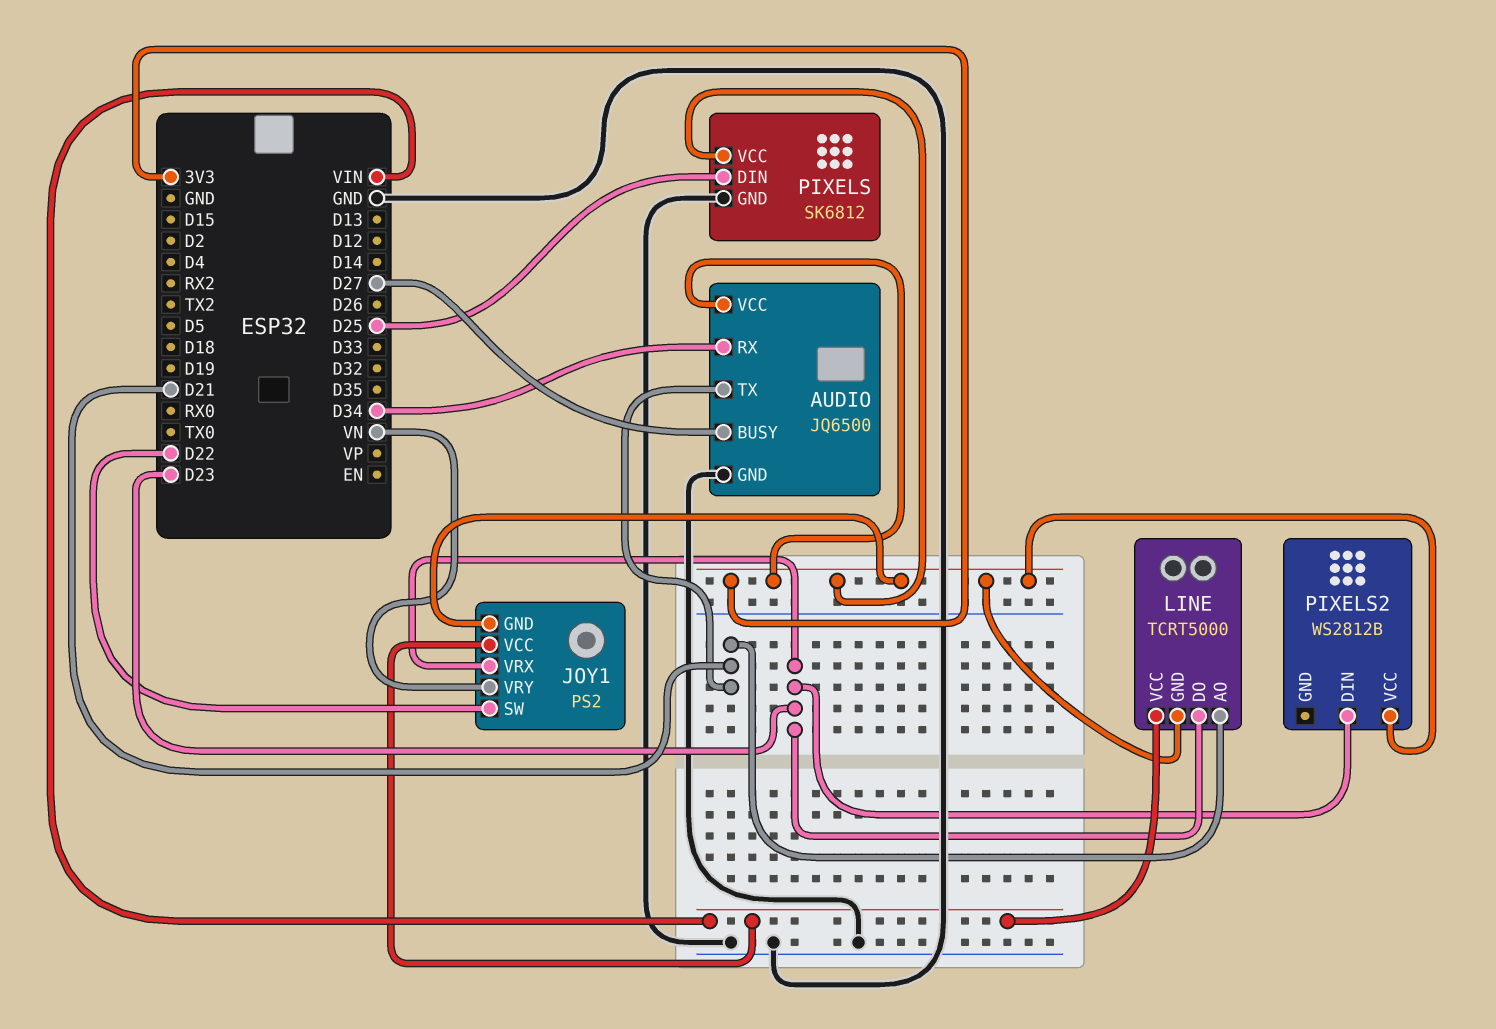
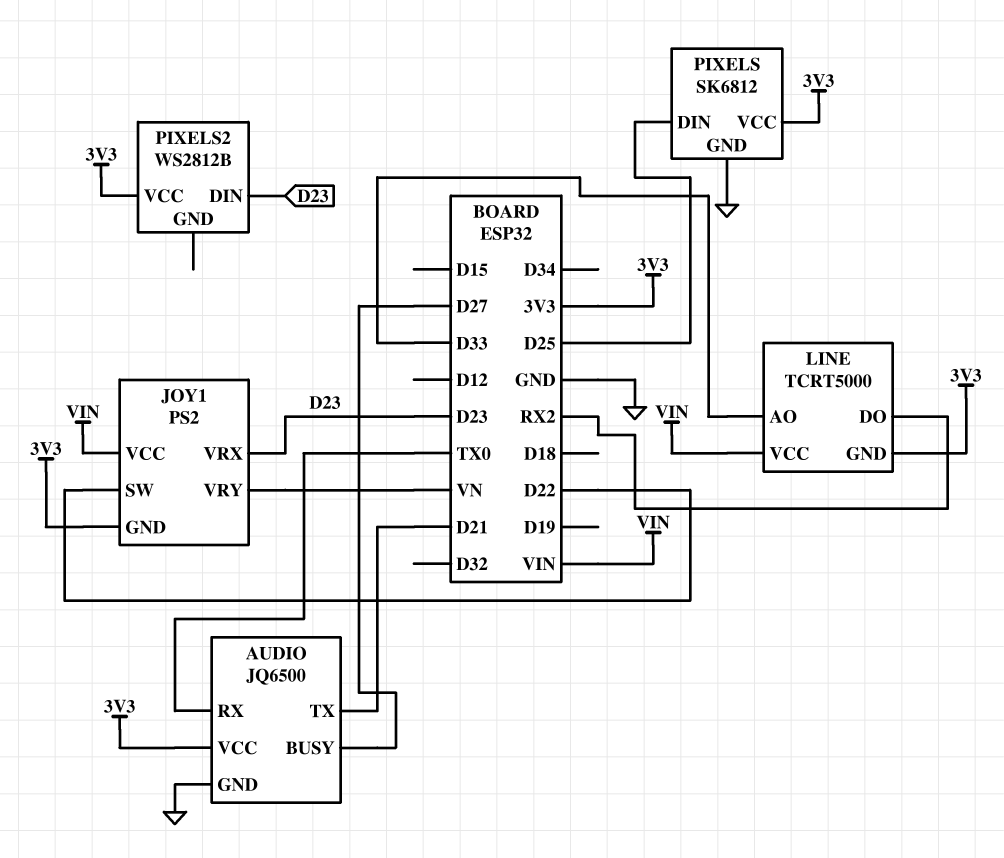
AUDIO pin RX: D34 -> TX0
LINE pin AO: D21 -> D33
LINE pin DO: D23 -> RX2

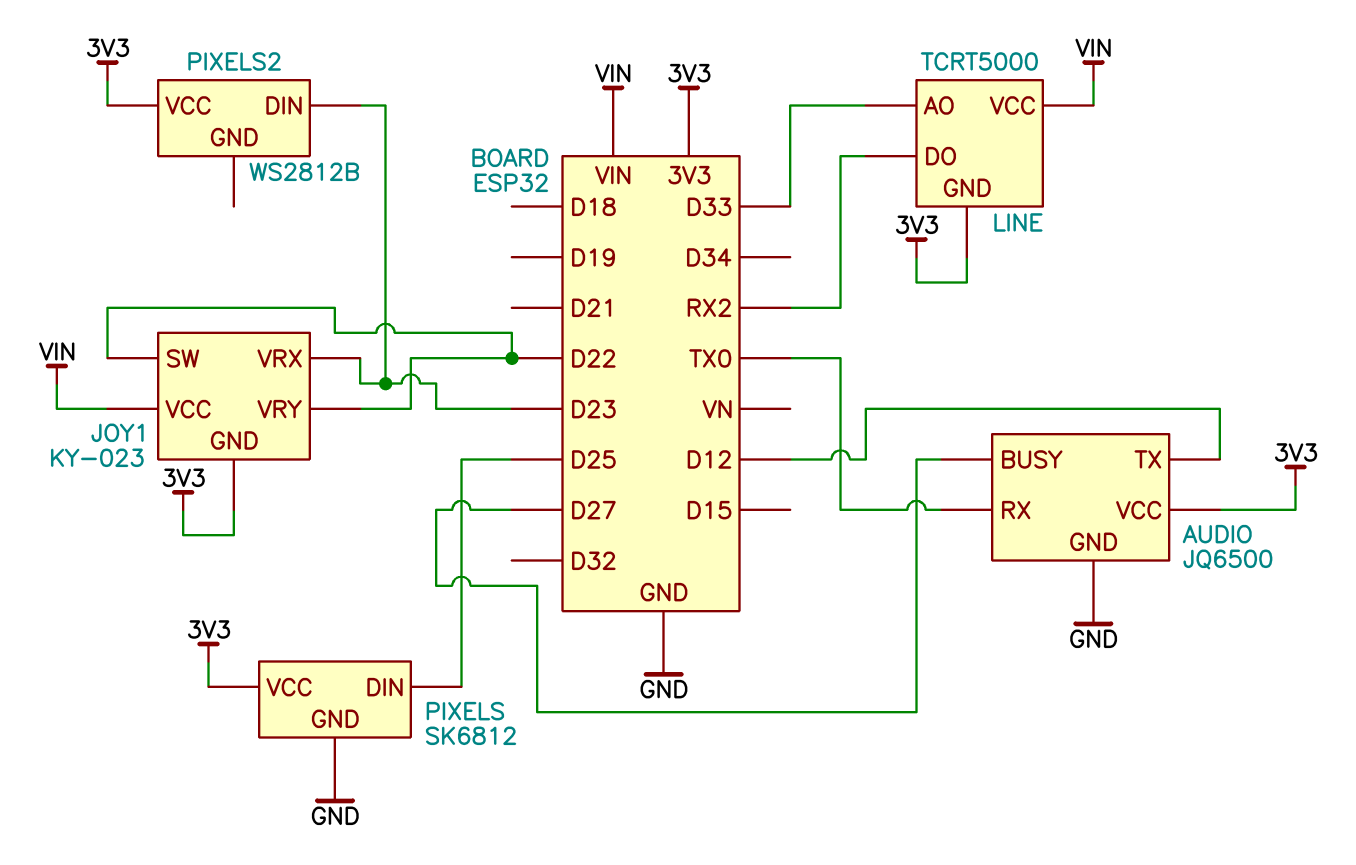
AUDIO pin TX: D21 -> D12
JOY1: PS2 -> KY-023
JOY1 pin VRY: VN -> D22

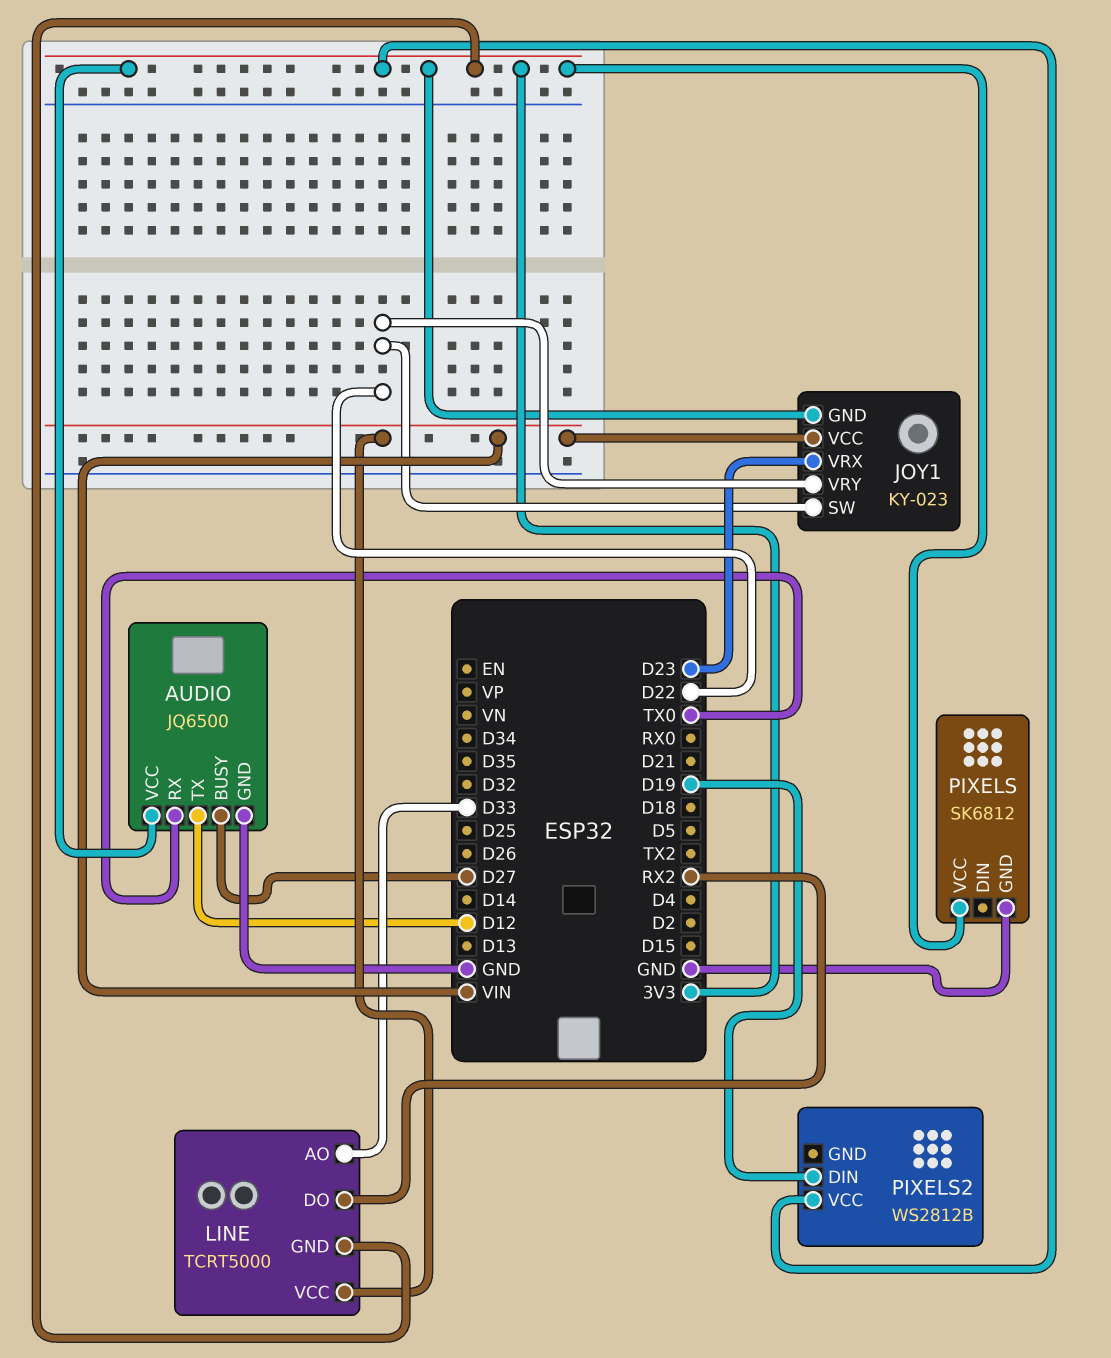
PIXELS pin DIN: D25 -> none
PIXELS2 pin DIN: D23 -> D19

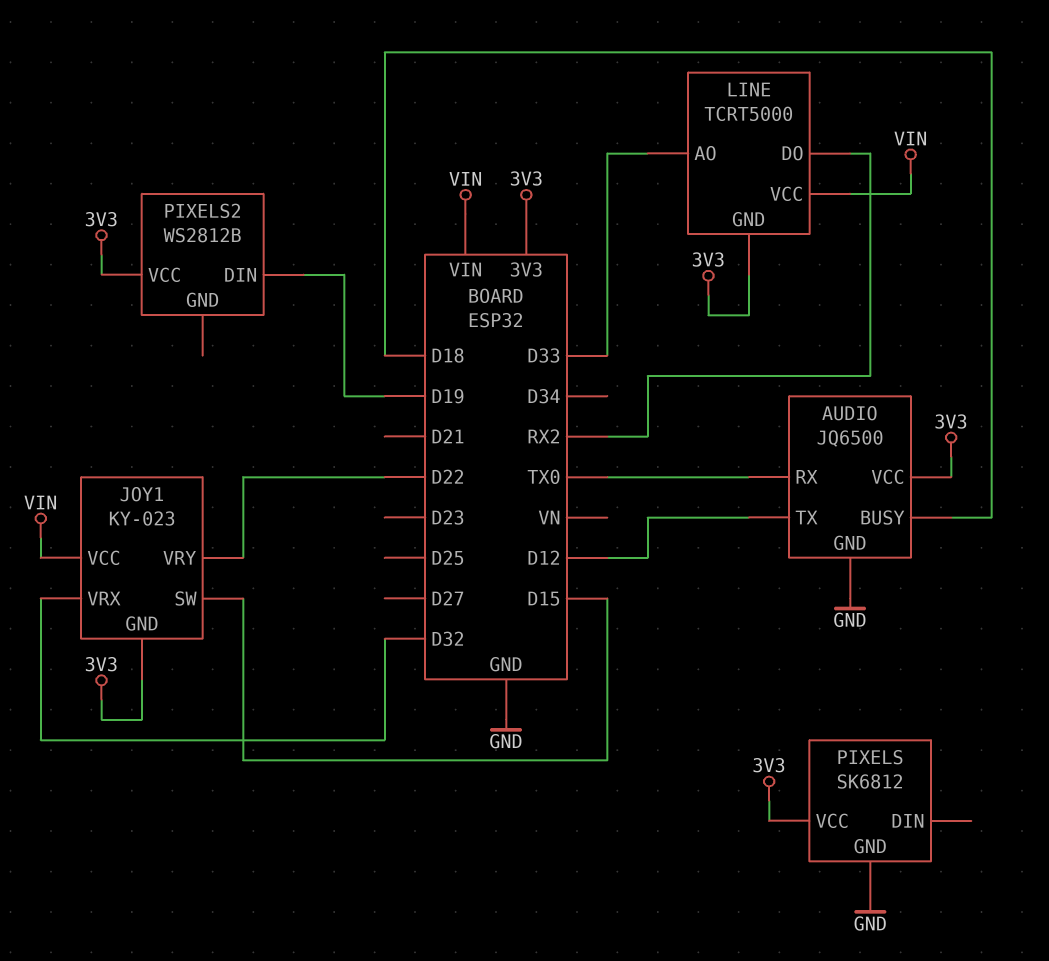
AUDIO pin BUSY: D27 -> D18
JOY1 pin SW: D22 -> D15
JOY1 pin VRX: D23 -> D32

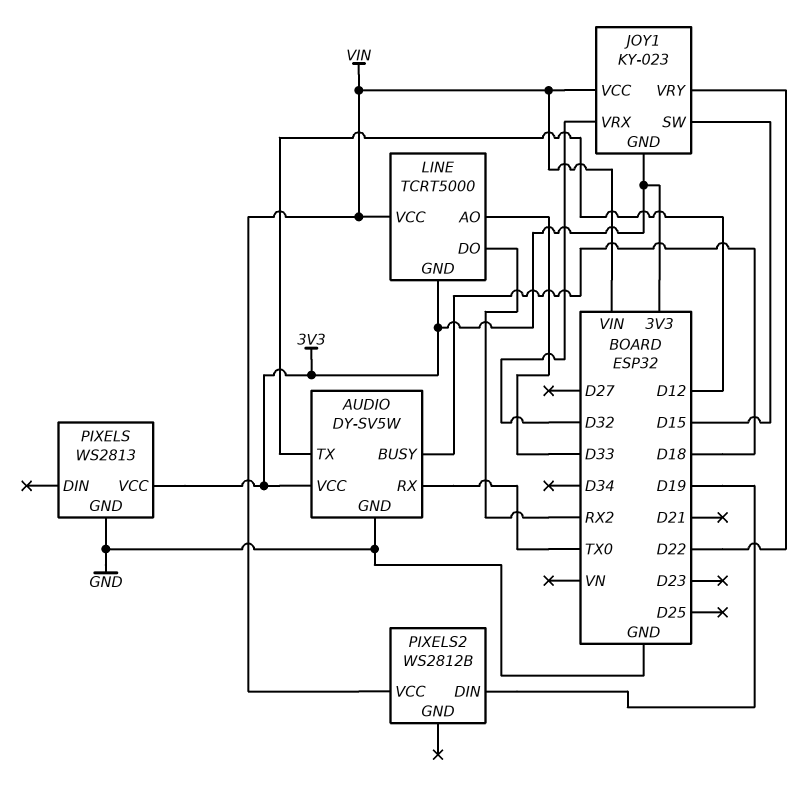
AUDIO: JQ6500 -> DY-SV5W
PIXELS: SK6812 -> WS2813
PIXELS2 pin VCC: 3V3 -> VIN

